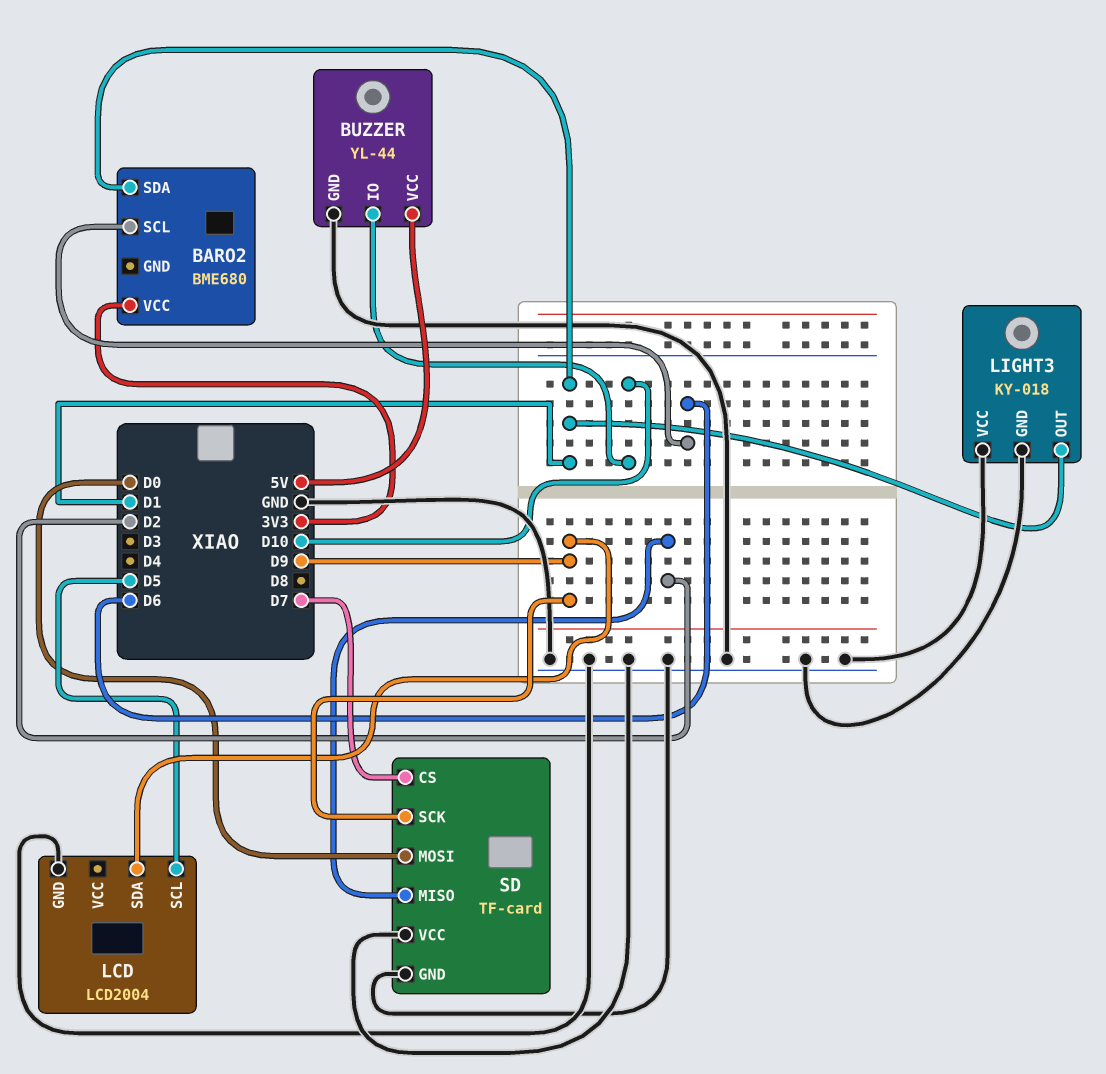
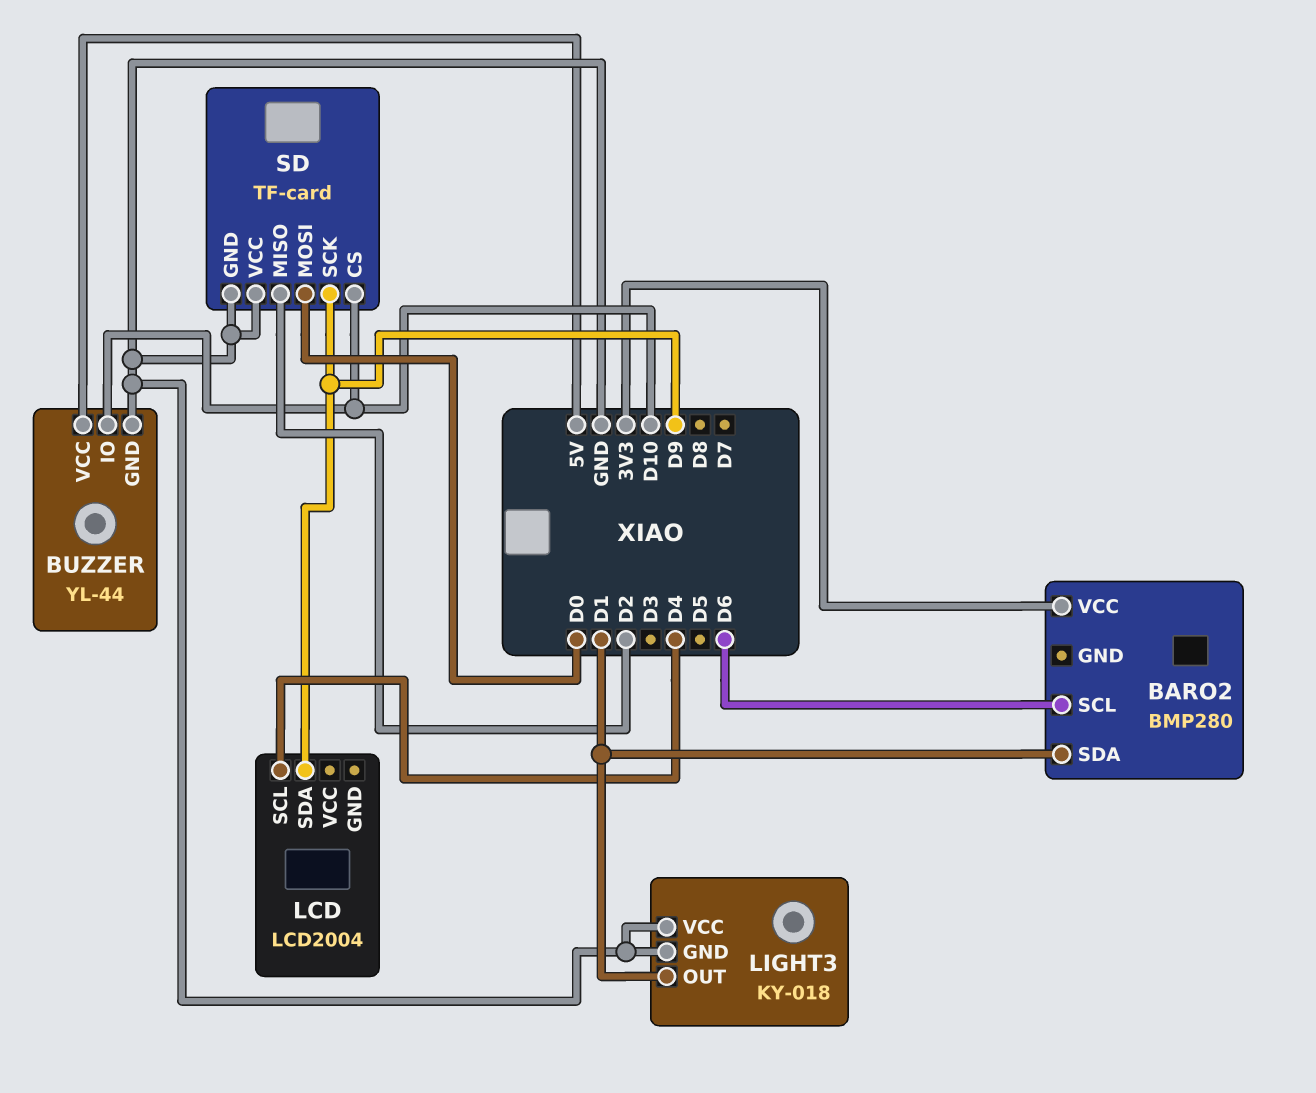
BARO2: BME680 -> BMP280
LCD pin GND: GND -> none
LCD pin SCL: D5 -> D4
SD pin CS: D7 -> D10

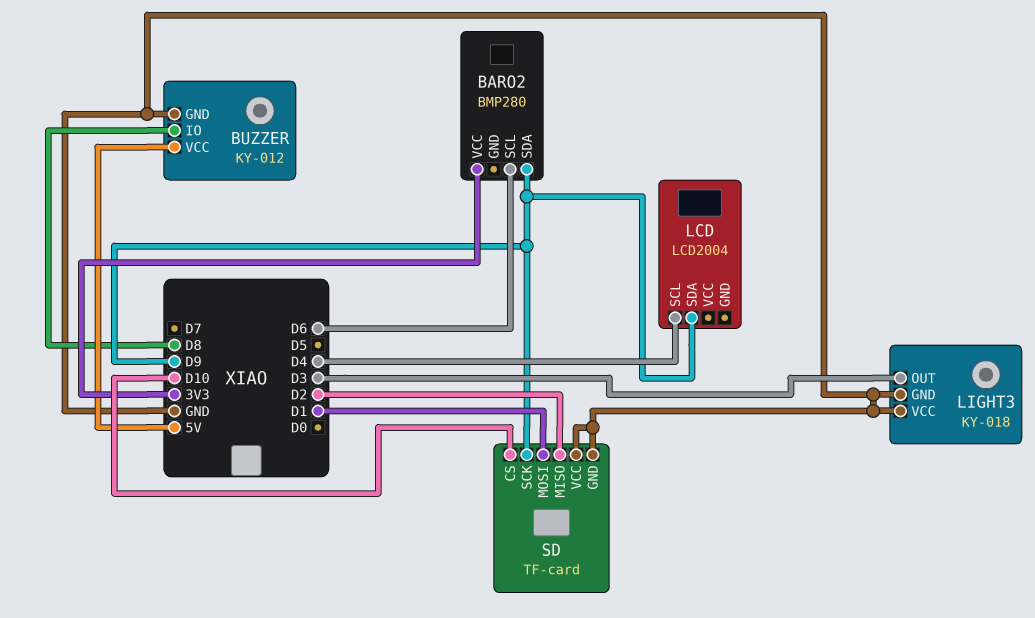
BARO2 pin SDA: D1 -> D9
BUZZER: YL-44 -> KY-012
BUZZER pin IO: D10 -> D8
LIGHT3 pin OUT: D1 -> D3
SD pin MOSI: D0 -> D1

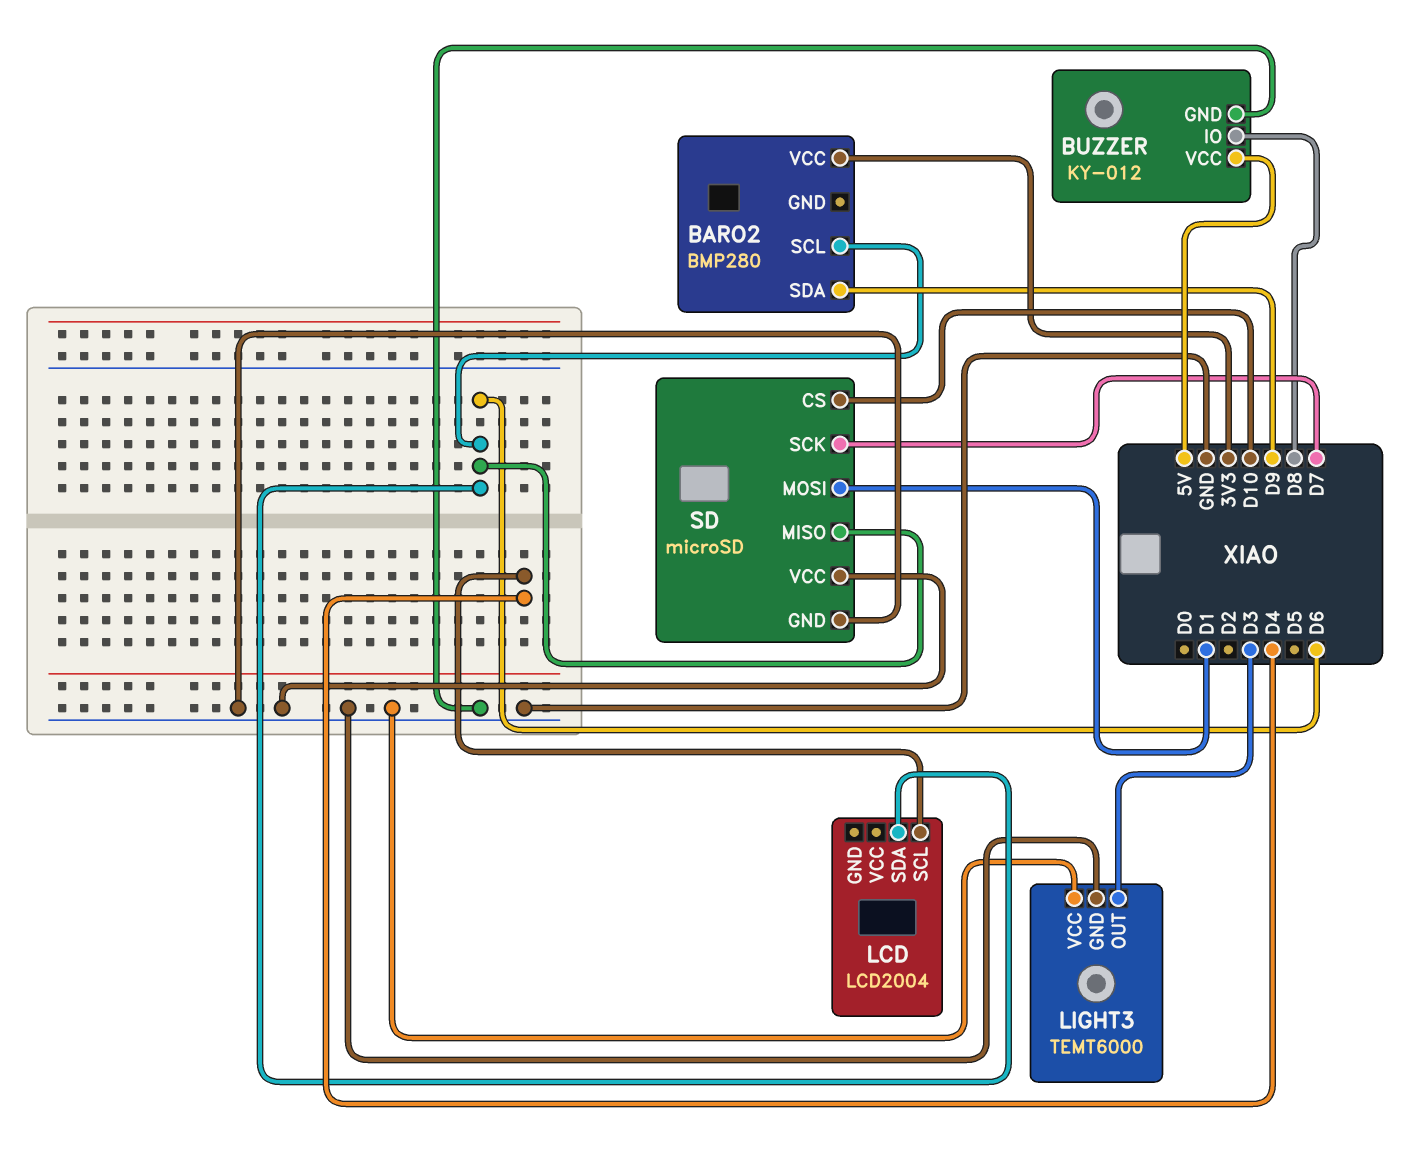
LCD pin SDA: D9 -> D6
LIGHT3: KY-018 -> TEMT6000
SD: TF-card -> microSD
SD pin MISO: D2 -> D6
SD pin SCK: D9 -> D7

